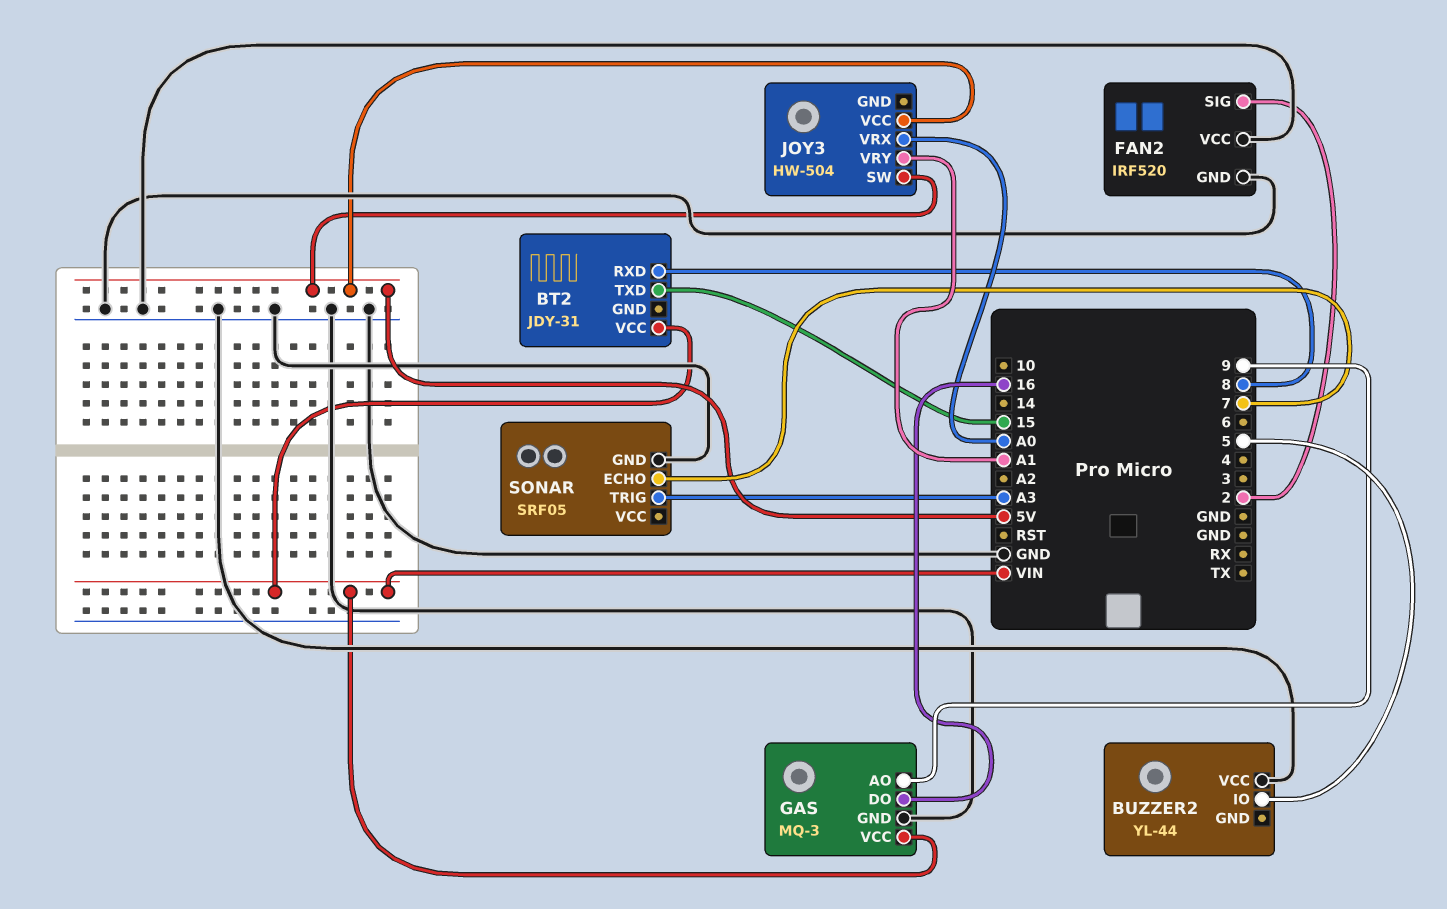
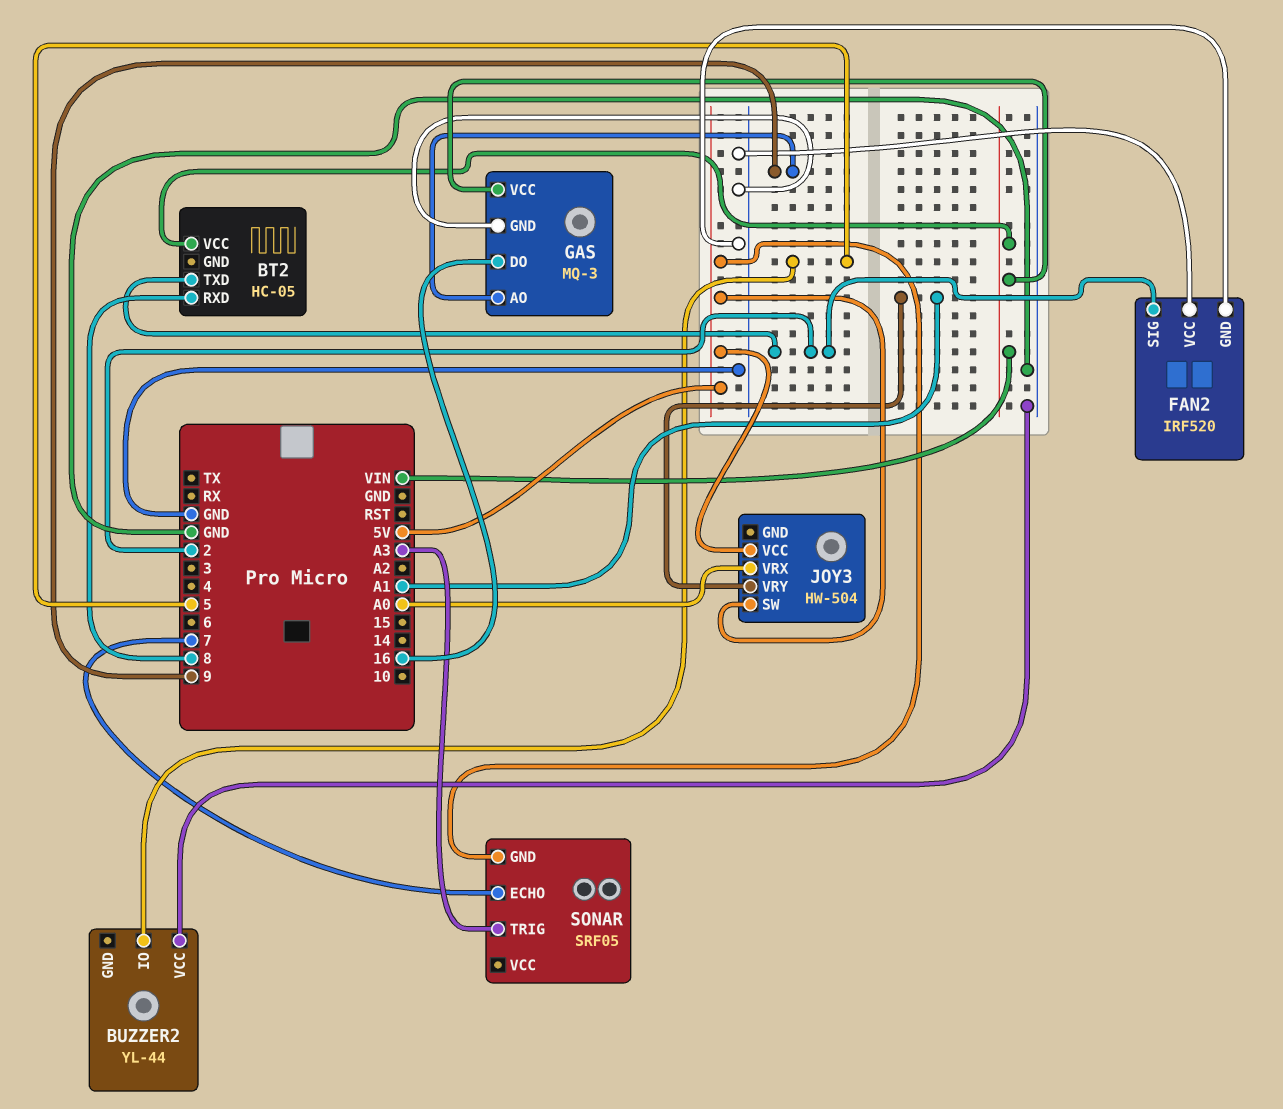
BT2: JDY-31 -> HC-05
BT2 pin TXD: 15 -> 2
SONAR pin GND: GND -> 5V

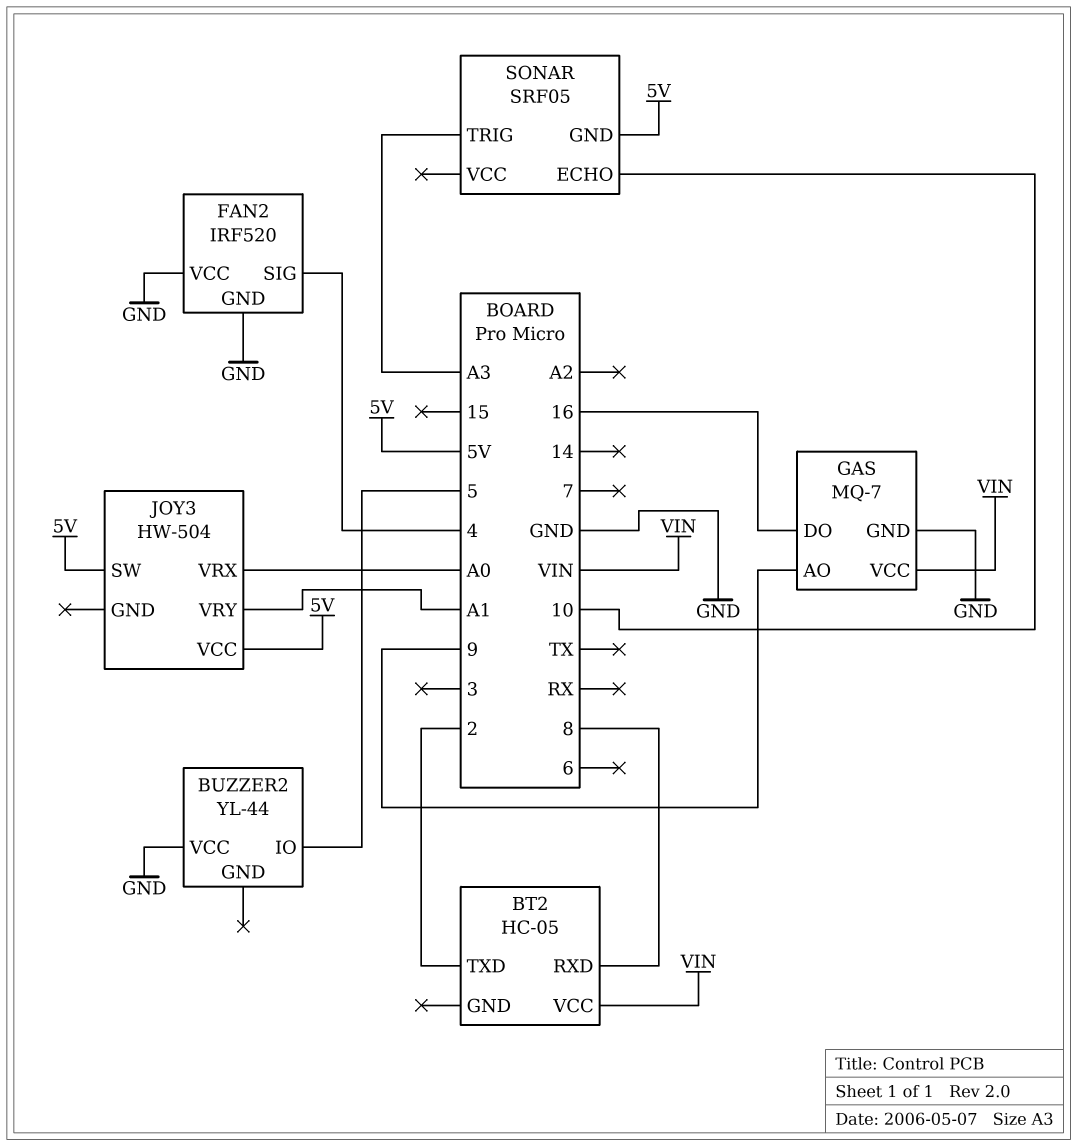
FAN2 pin SIG: 2 -> 4
GAS: MQ-3 -> MQ-7
SONAR pin ECHO: 7 -> 10

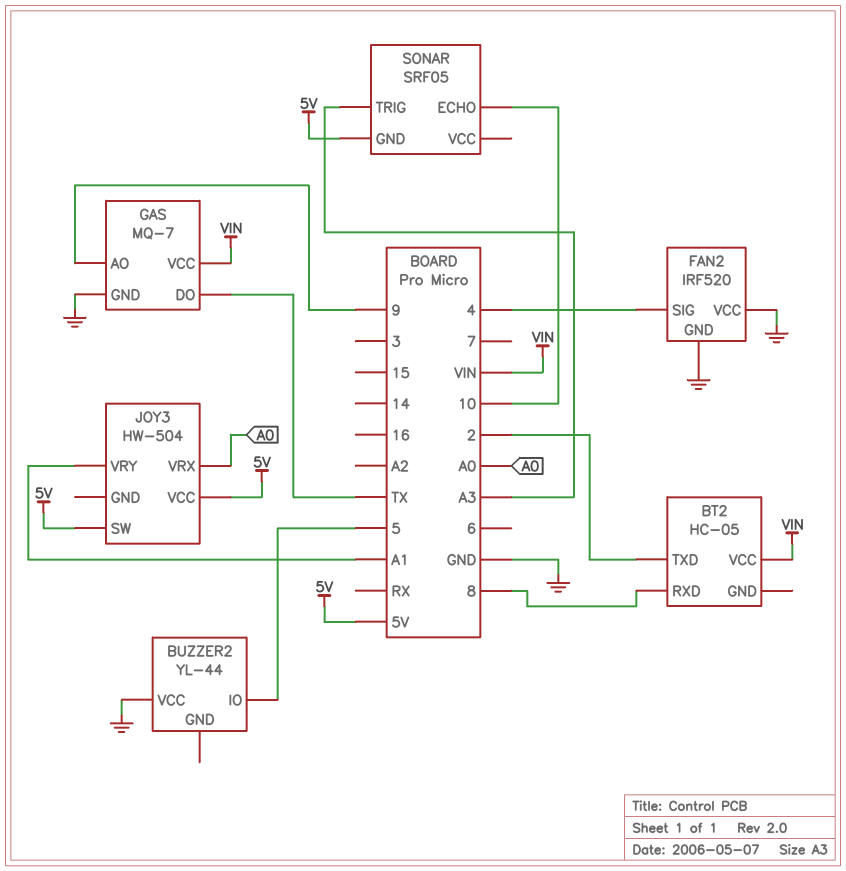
GAS pin DO: 16 -> TX

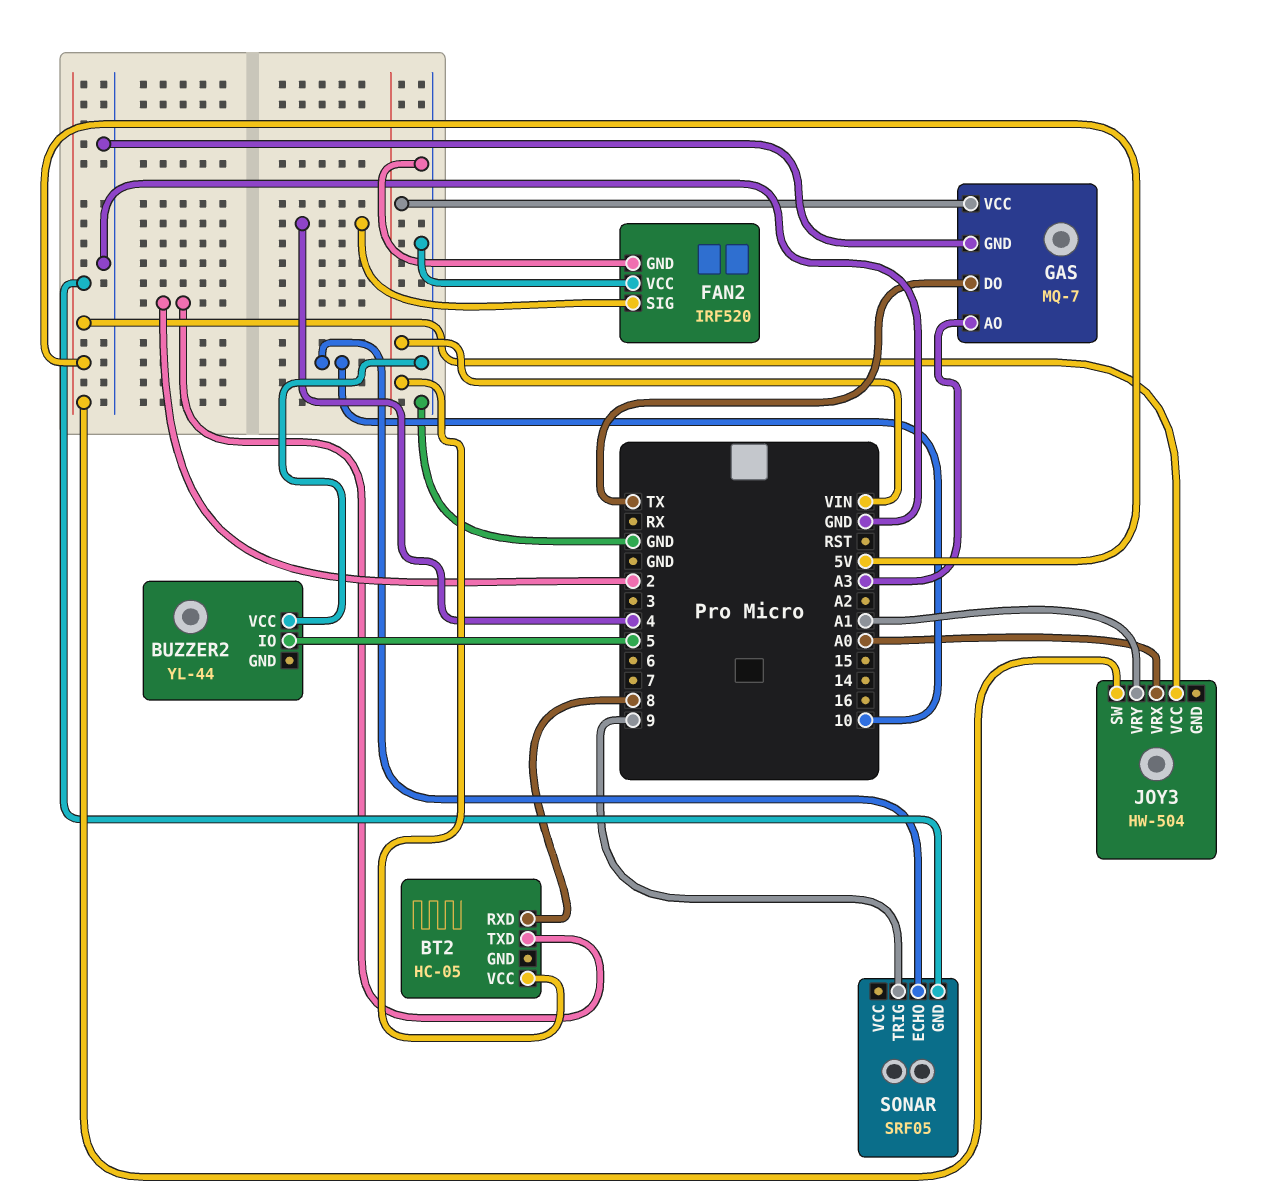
GAS pin AO: 9 -> A3
SONAR pin TRIG: A3 -> 9

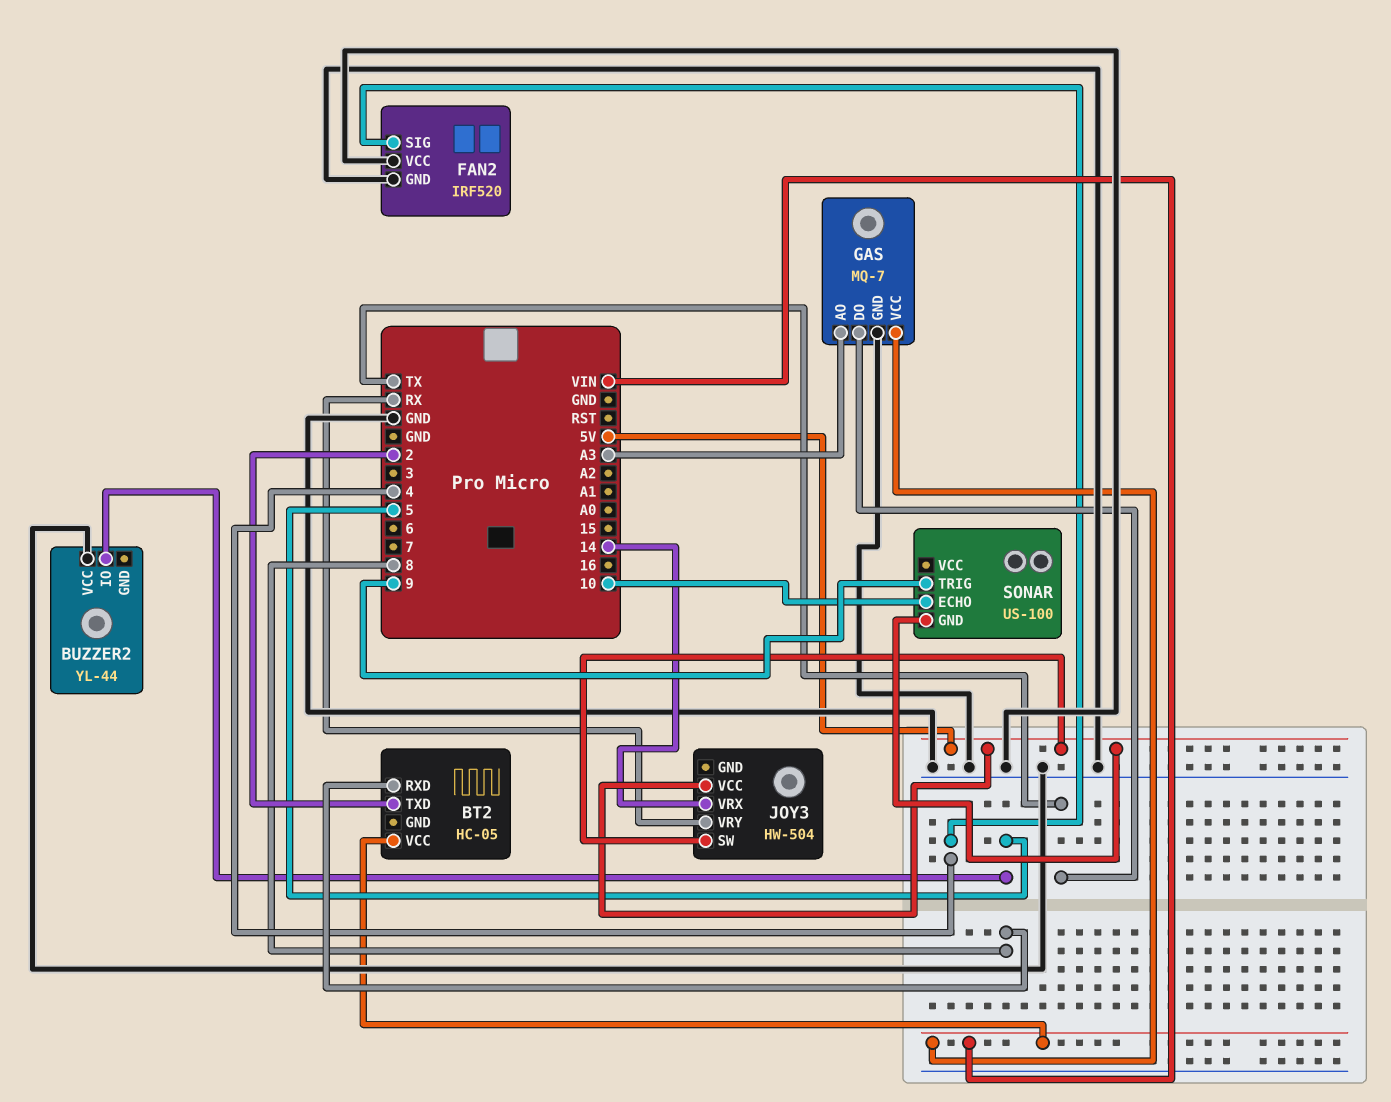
JOY3 pin VRX: A0 -> 14
JOY3 pin VRY: A1 -> RX
SONAR: SRF05 -> US-100

